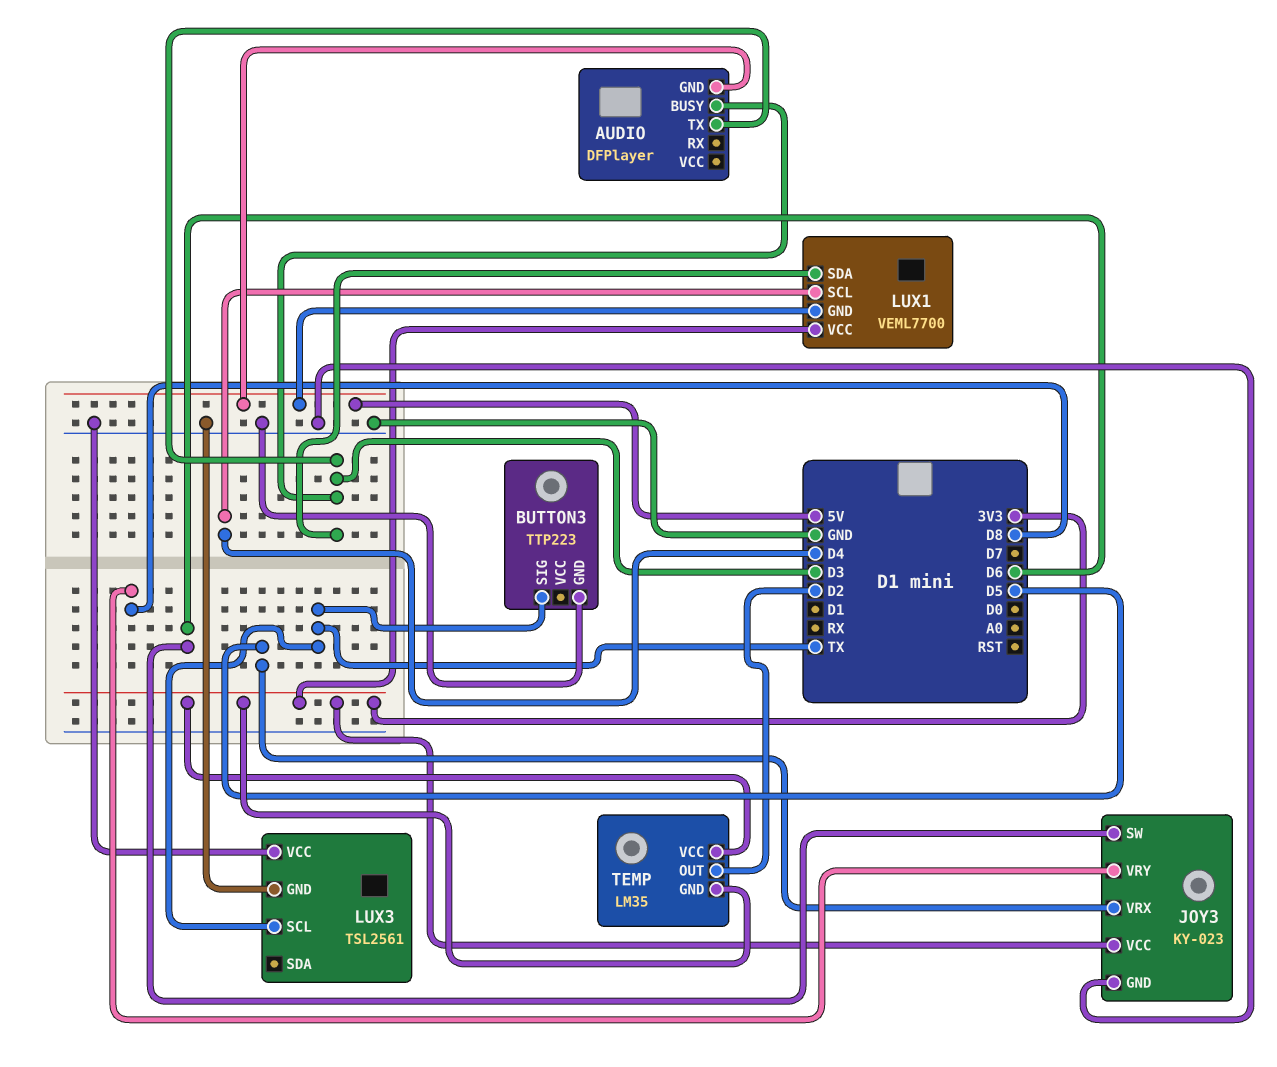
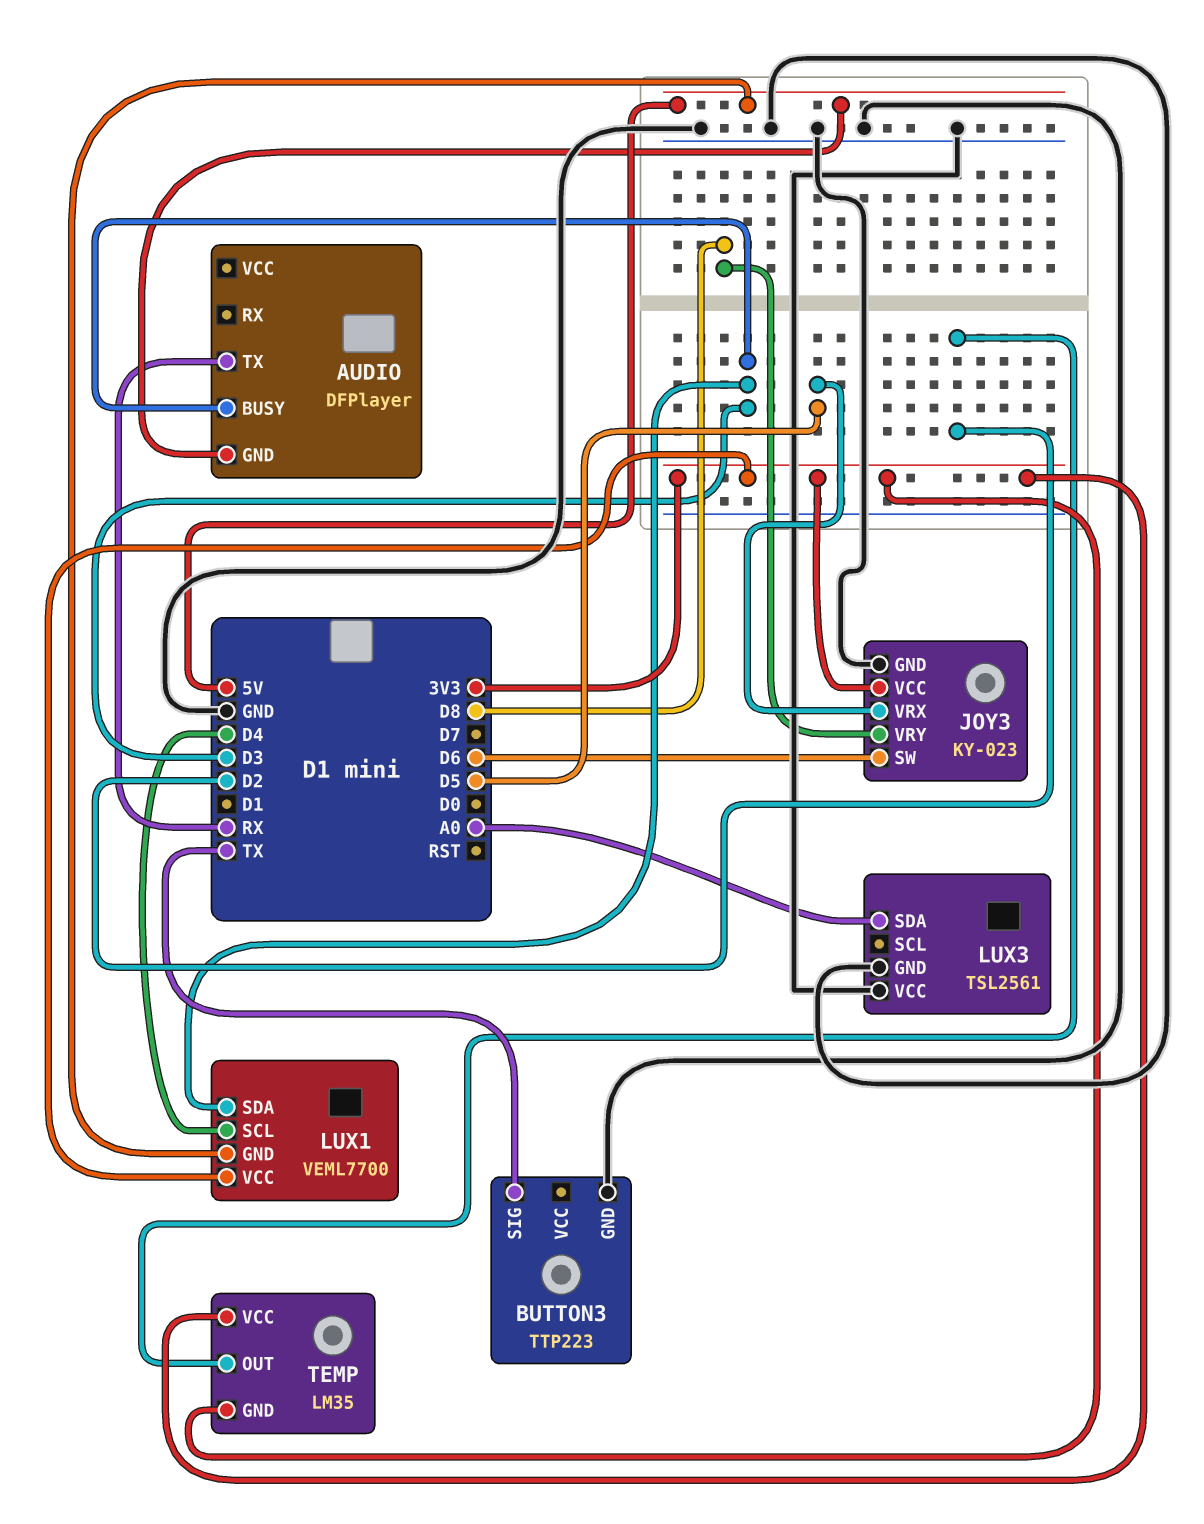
AUDIO pin TX: D3 -> RX
LUX3 pin SCL: TX -> none
LUX3 pin SDA: none -> A0

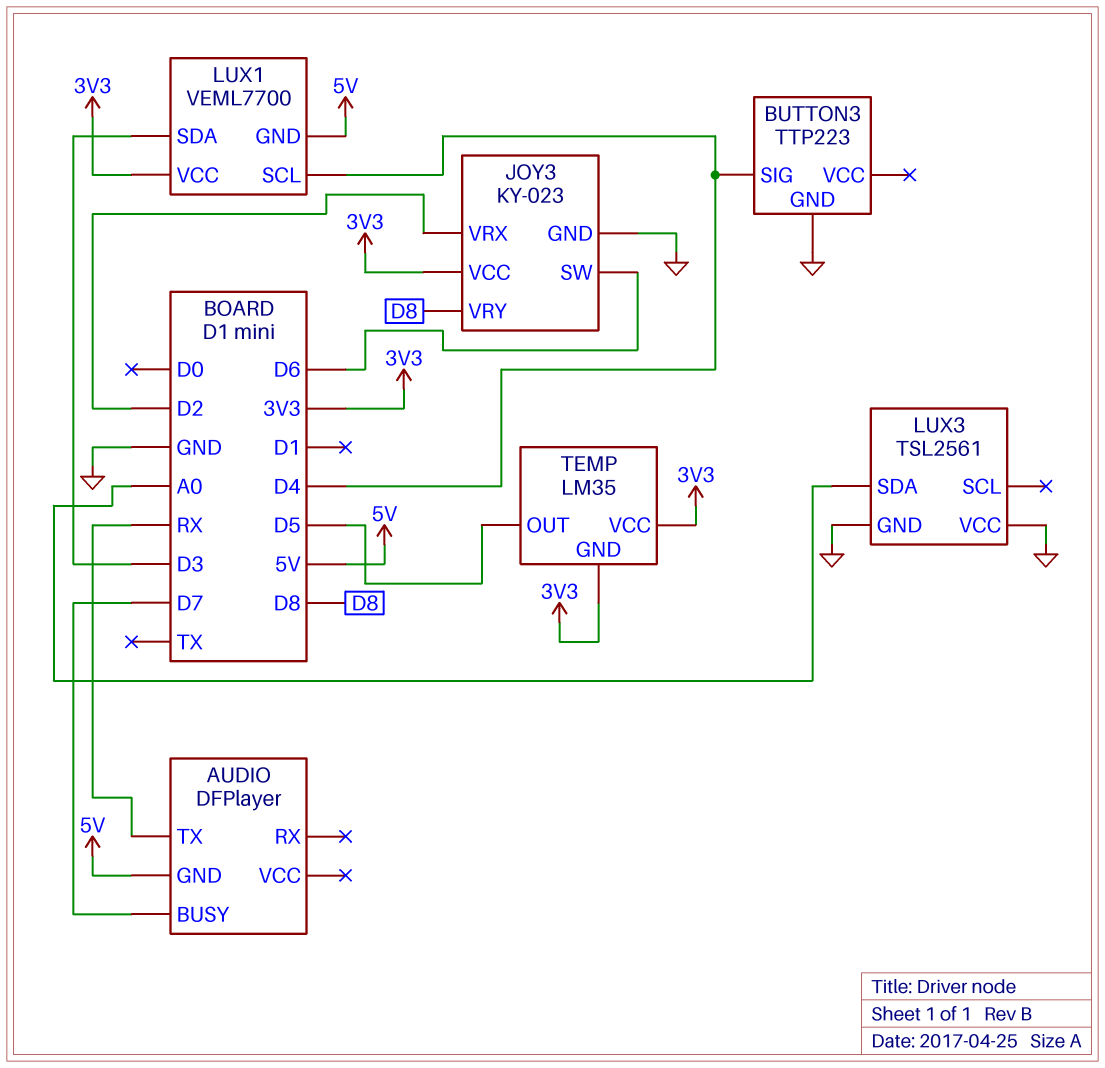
AUDIO pin BUSY: D3 -> D7
BUTTON3 pin SIG: TX -> D4
JOY3 pin VRX: D5 -> D2
TEMP pin OUT: D2 -> D5

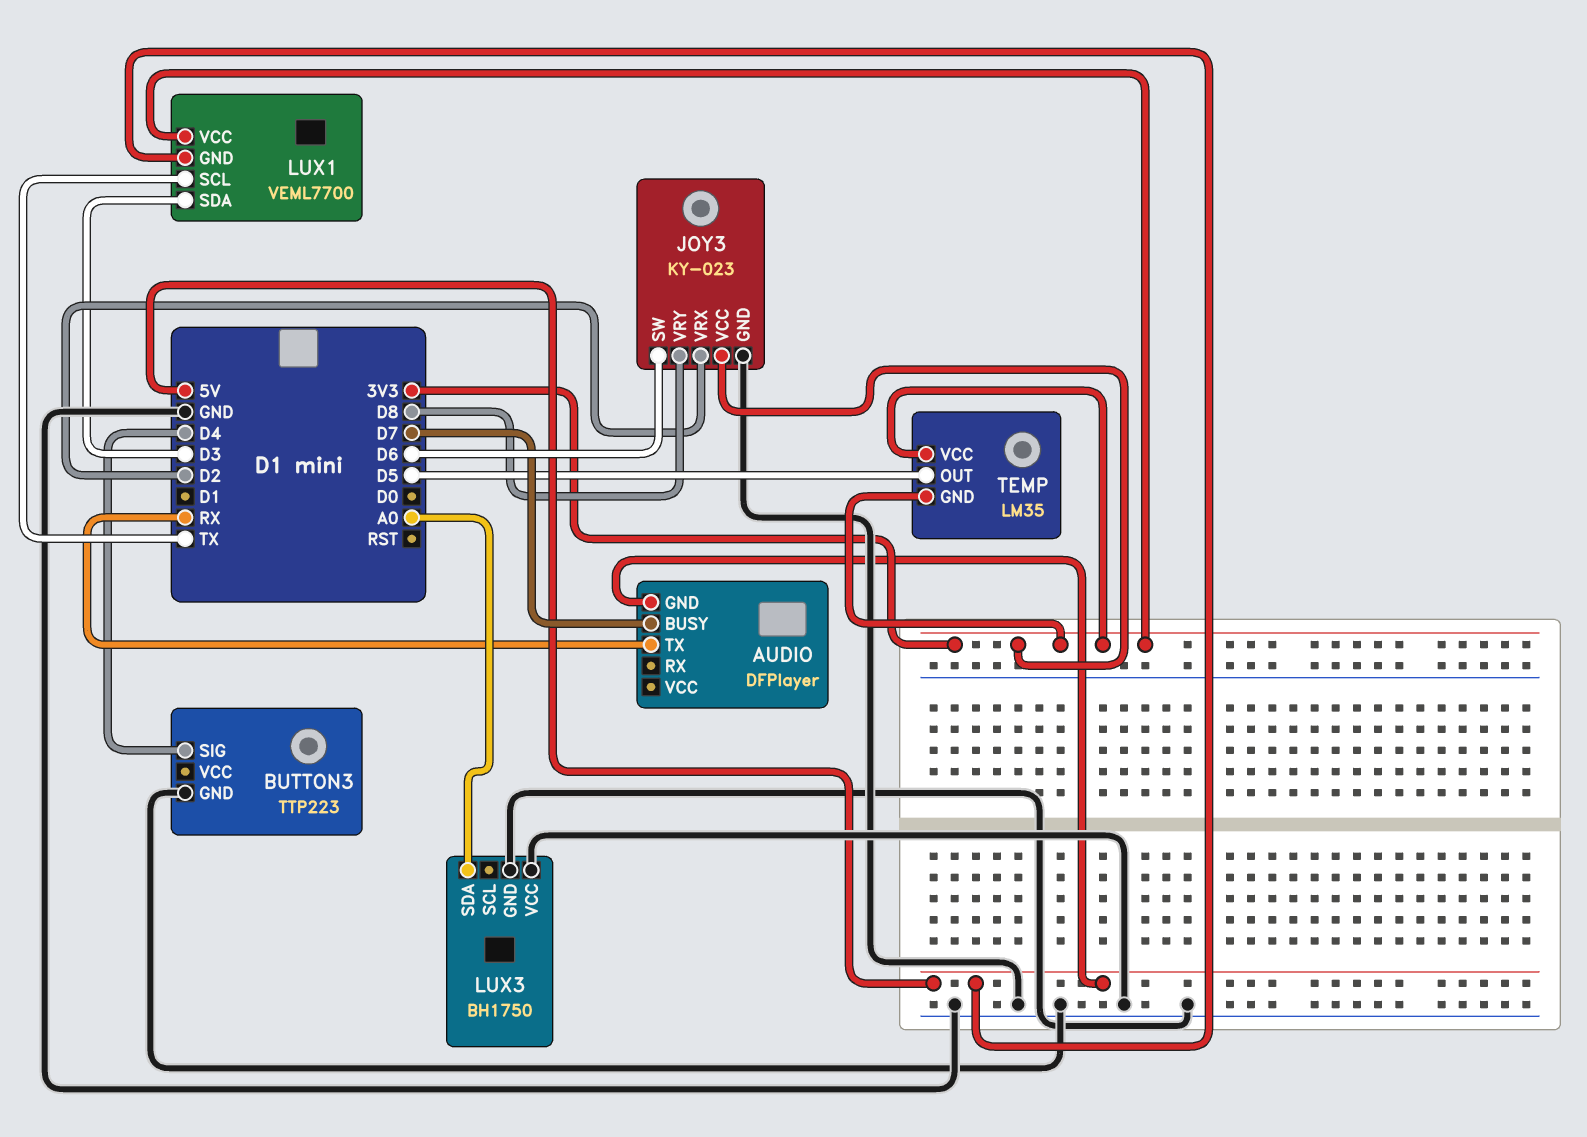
LUX1 pin SCL: D4 -> TX
LUX3: TSL2561 -> BH1750

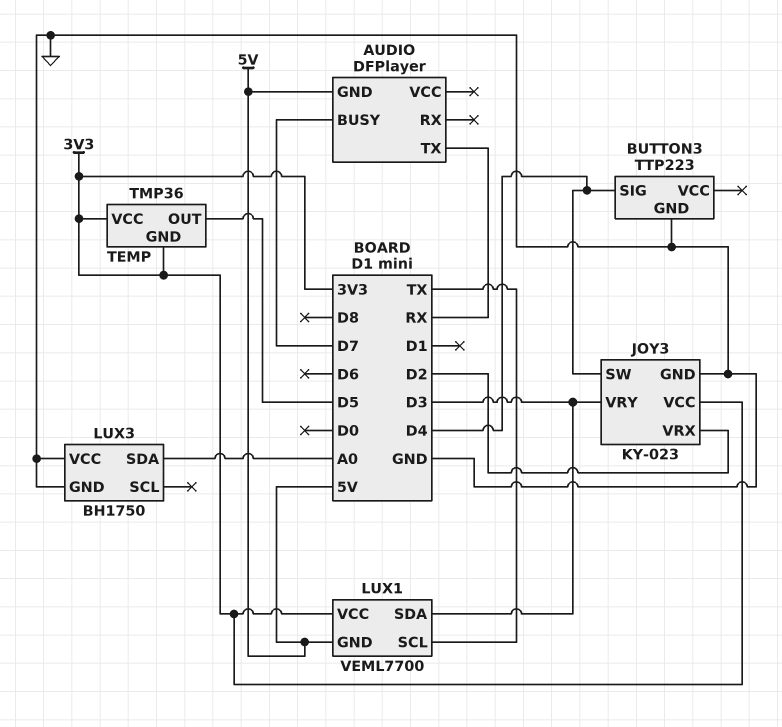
JOY3 pin SW: D6 -> D4
JOY3 pin VRY: D8 -> D3
TEMP: LM35 -> TMP36

